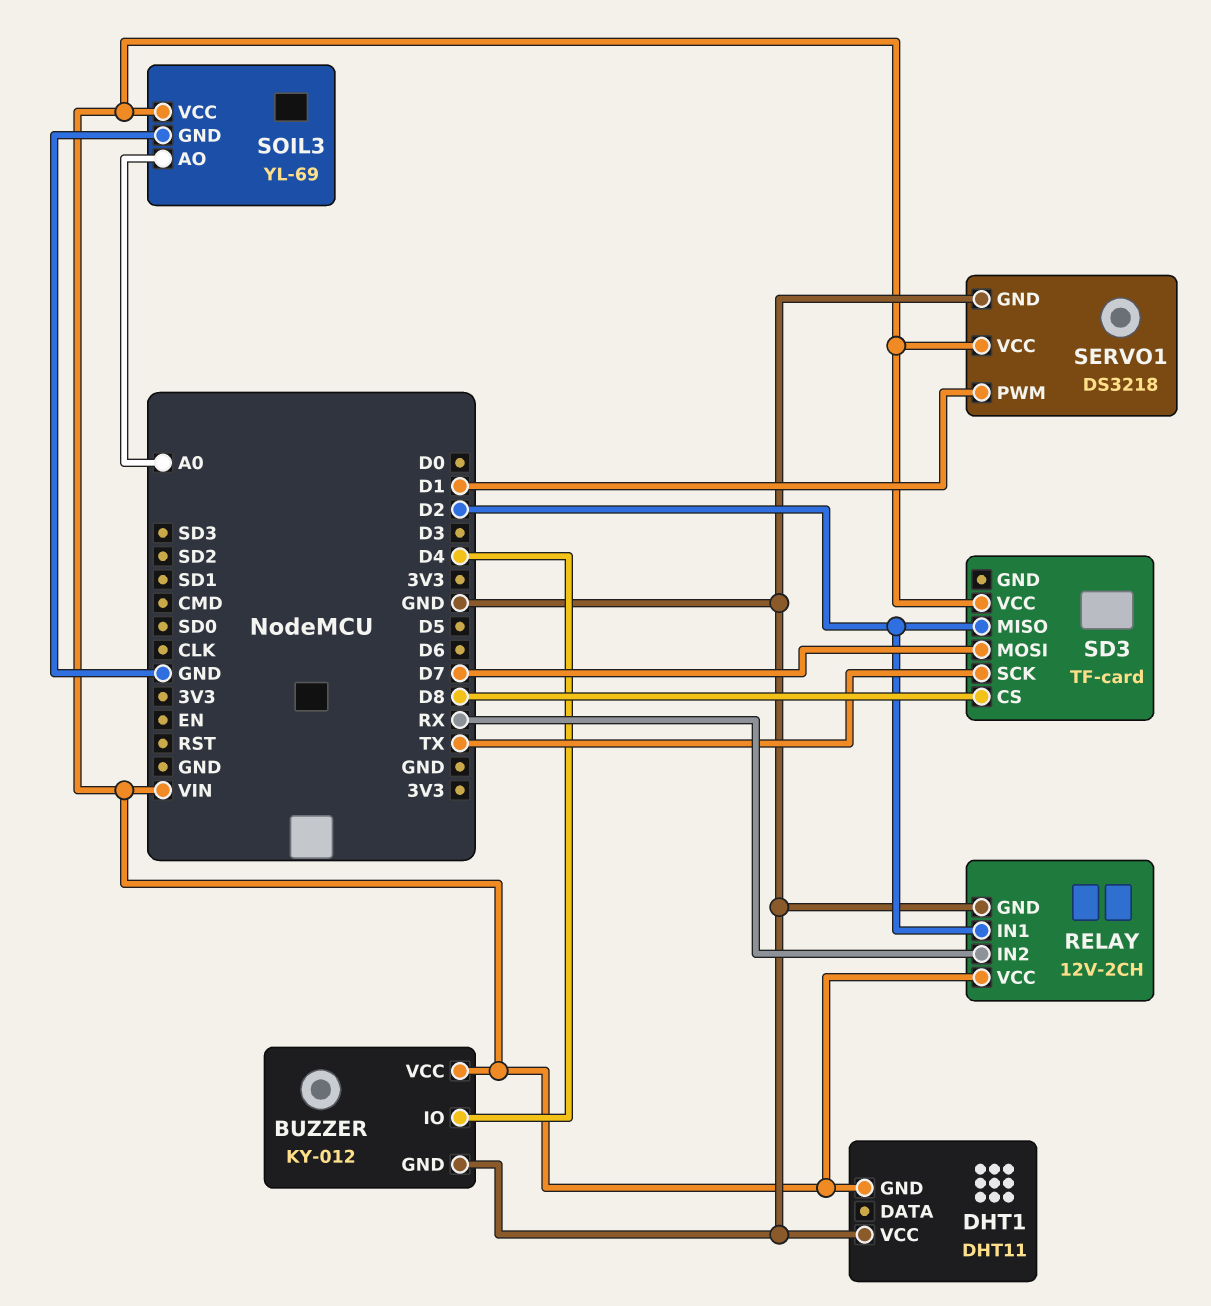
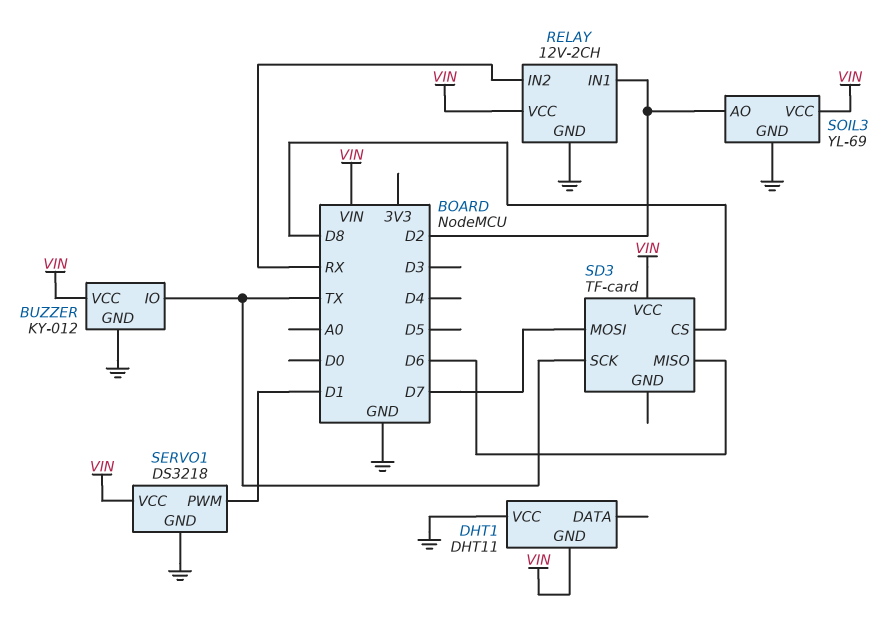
BUZZER pin IO: D4 -> TX
SD3 pin MISO: D2 -> D6
SOIL3 pin AO: A0 -> D2

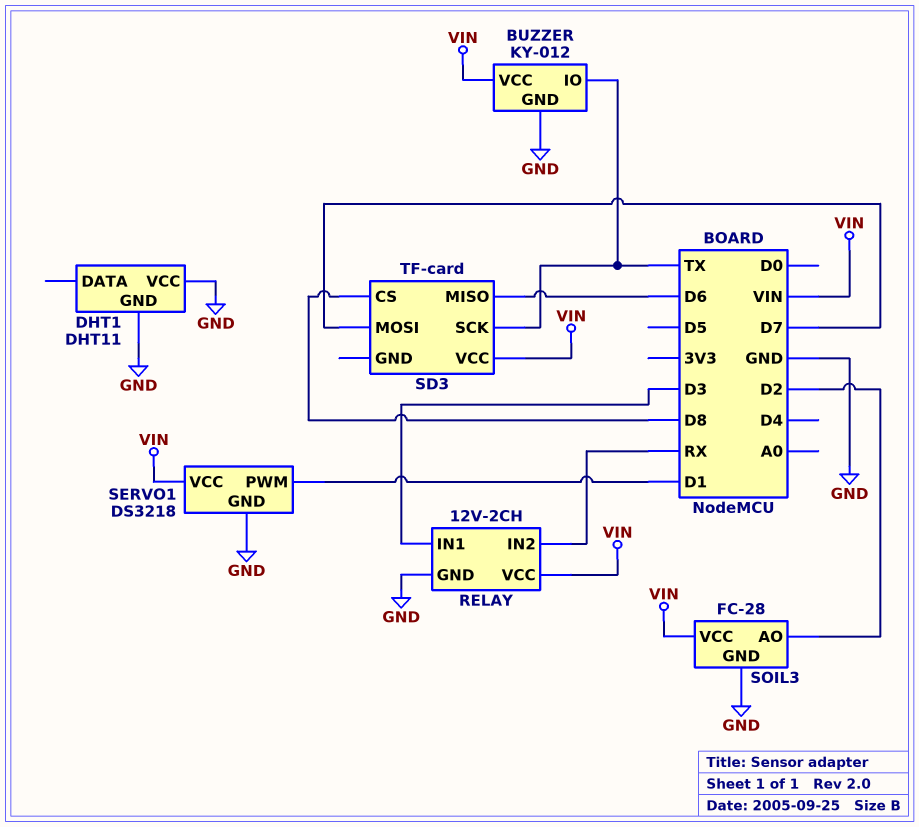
DHT1 pin GND: VIN -> GND
RELAY pin IN1: D2 -> D3
SOIL3: YL-69 -> FC-28

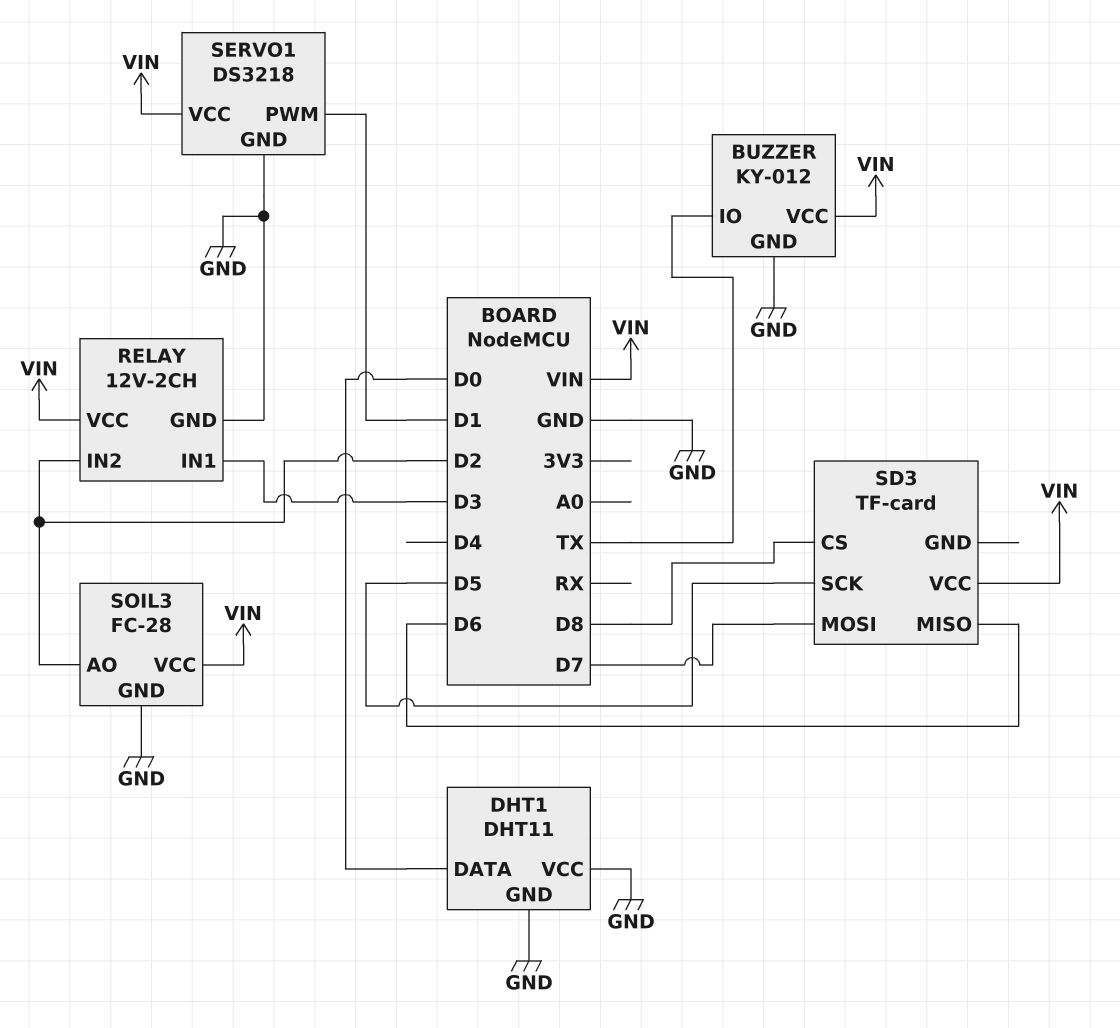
DHT1 pin DATA: none -> D0
RELAY pin IN2: RX -> D2
SD3 pin SCK: TX -> D5

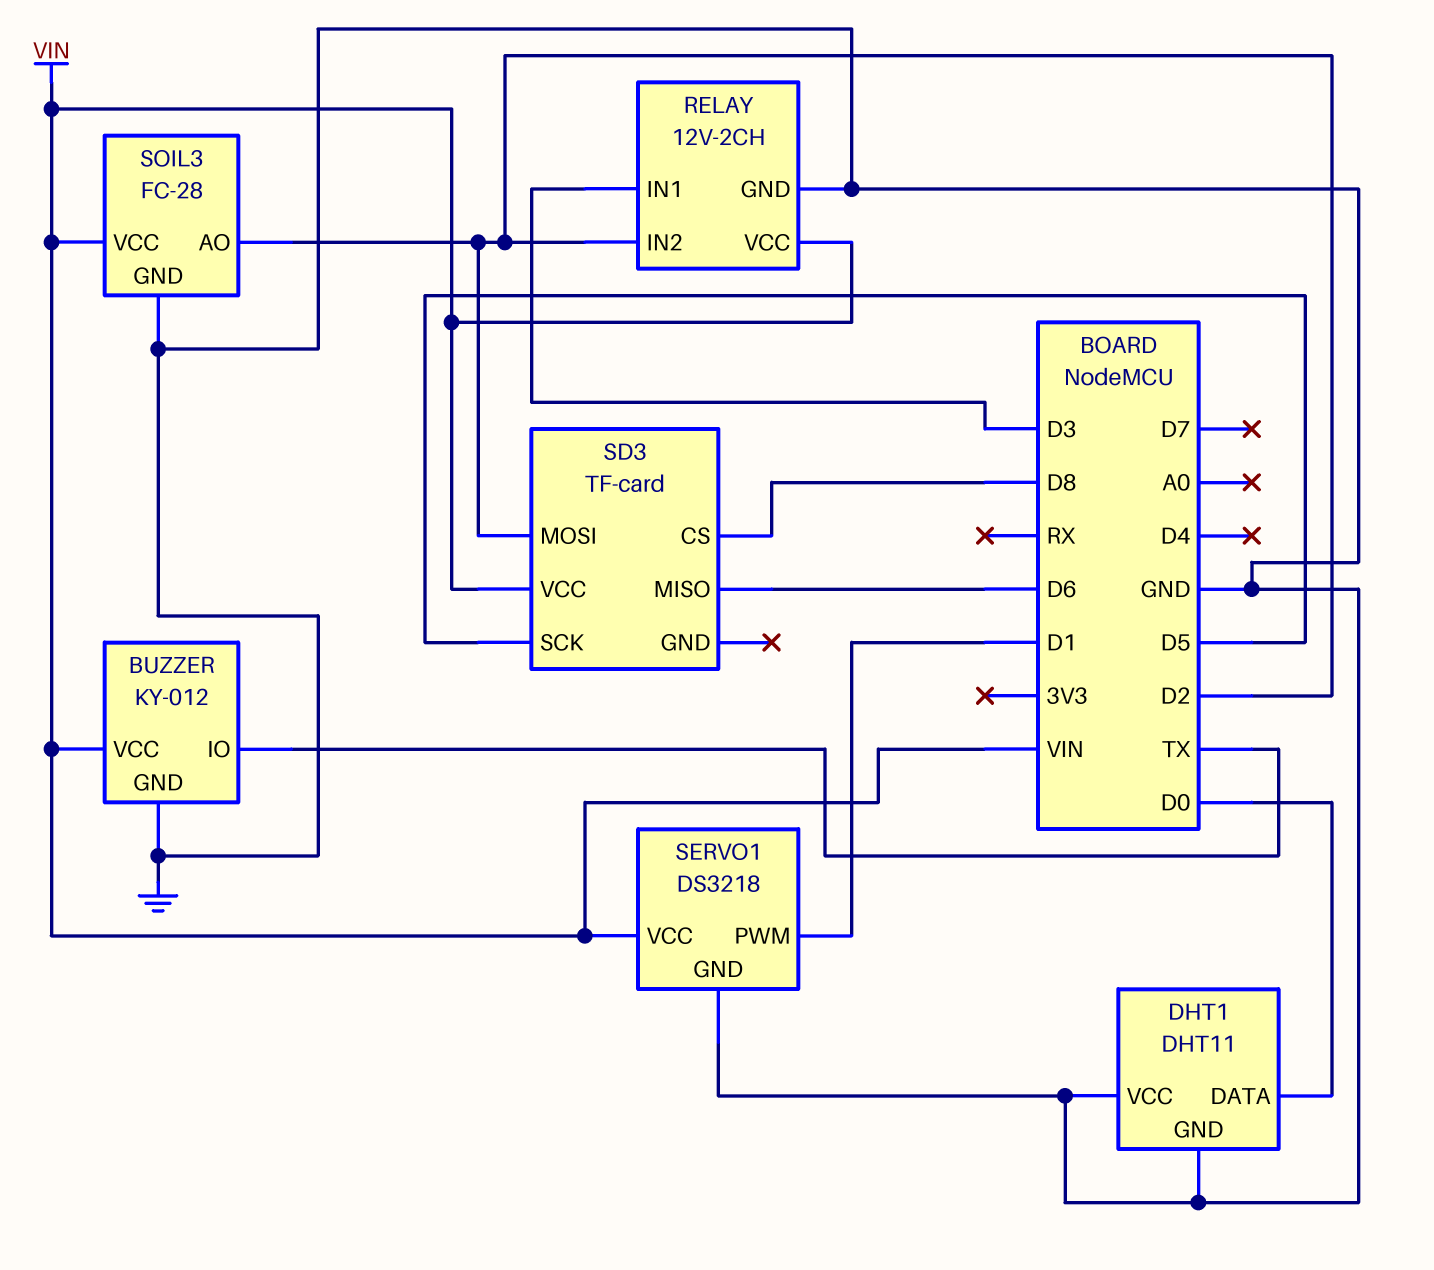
SD3 pin MOSI: D7 -> D2

